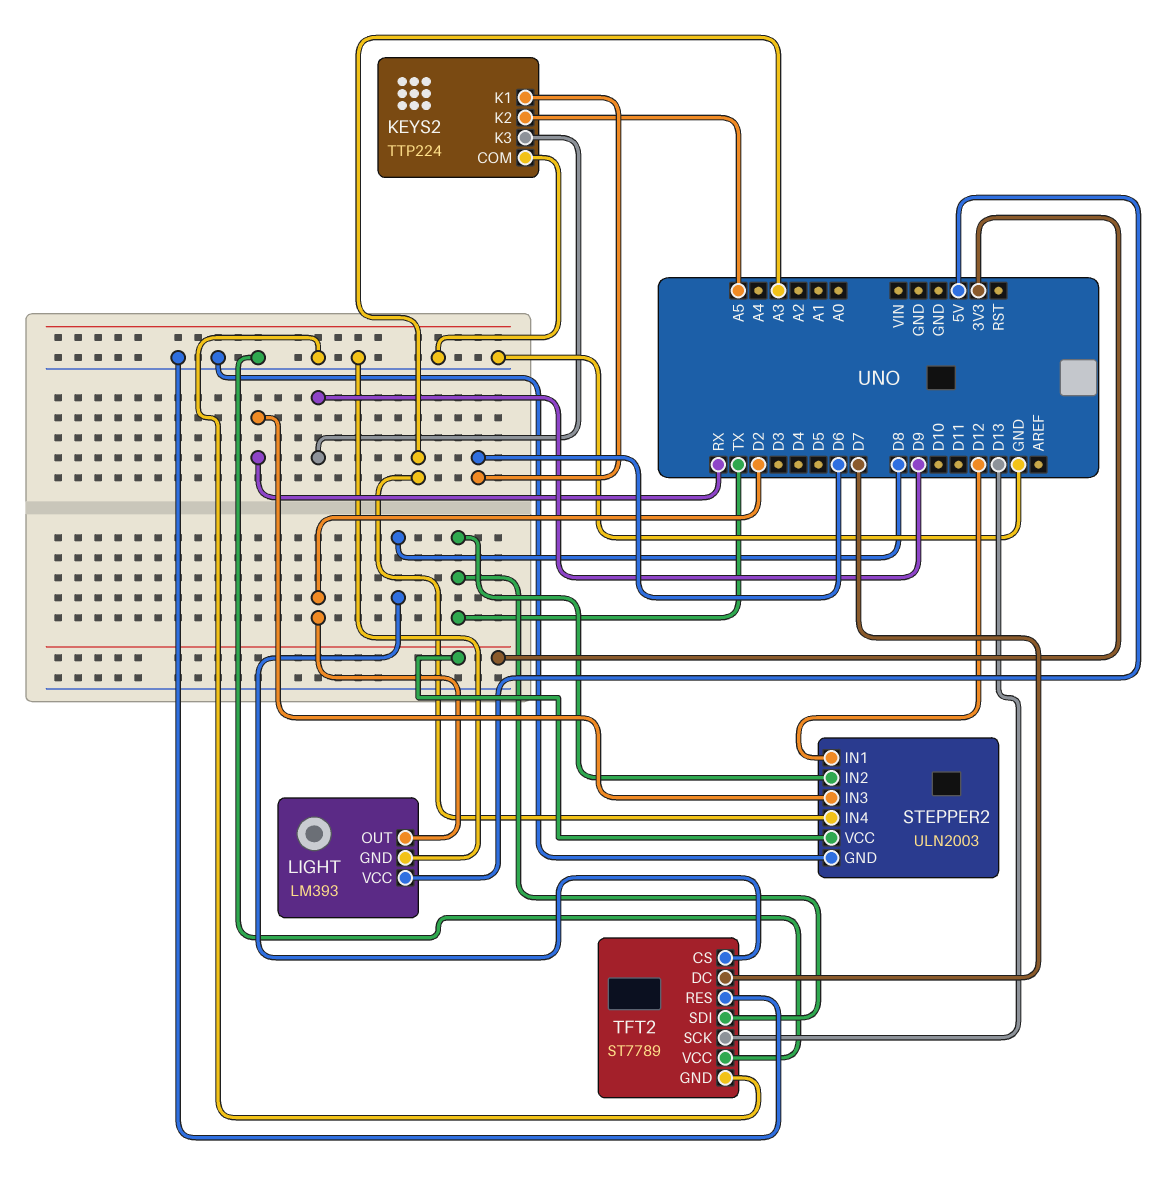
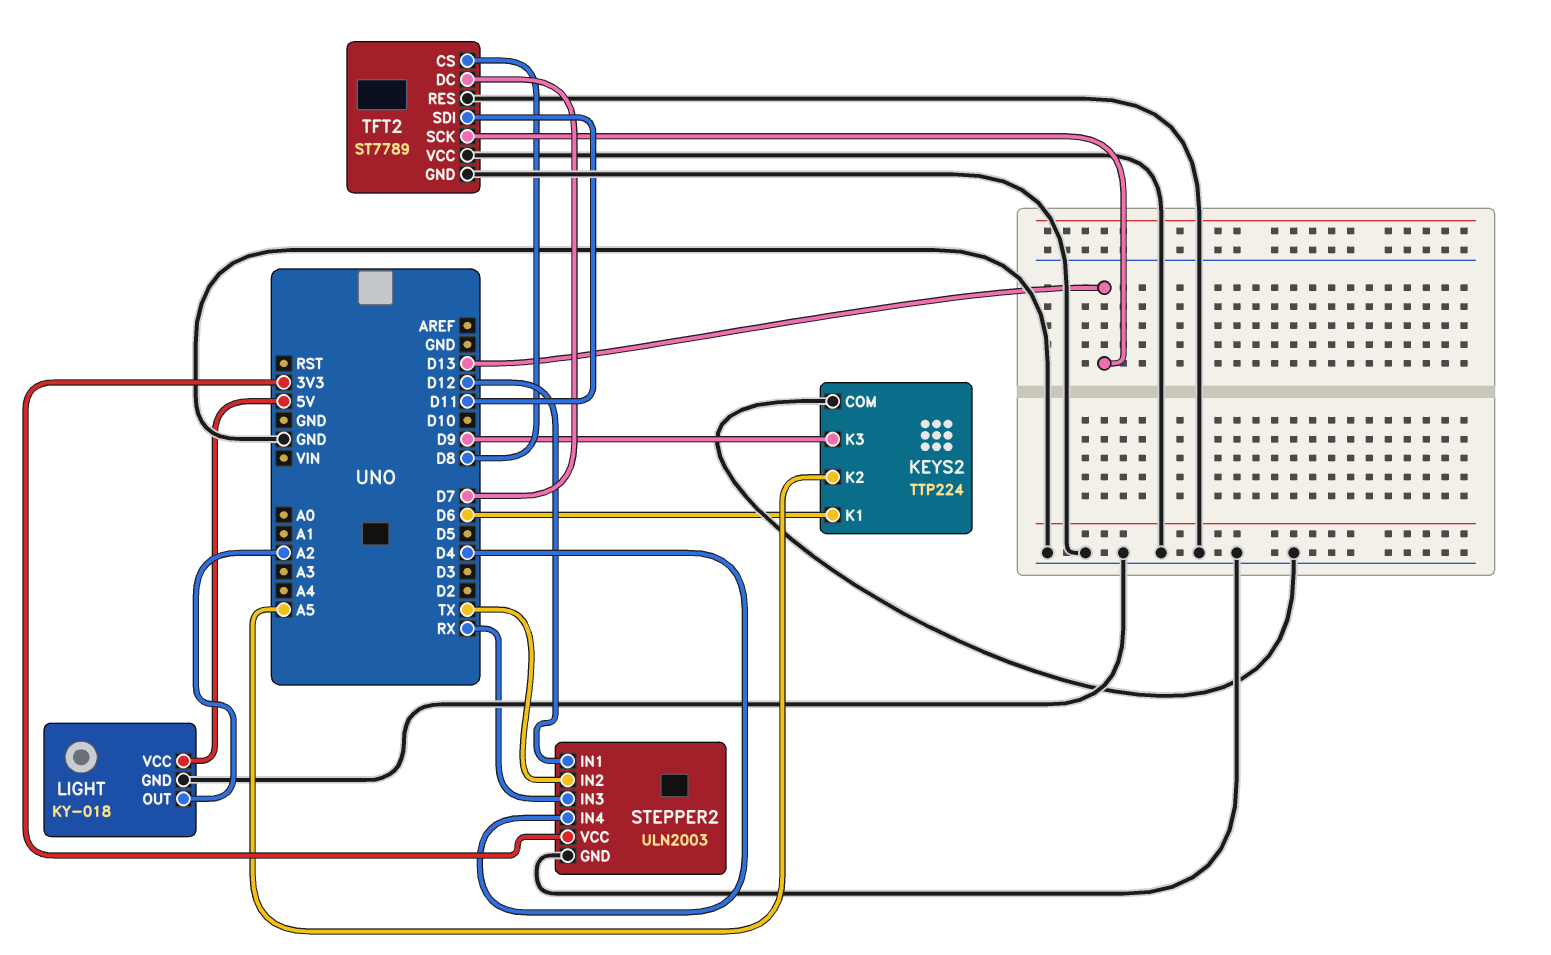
LIGHT: LM393 -> KY-018
LIGHT pin OUT: D2 -> A2
STEPPER2 pin IN4: A3 -> D4
TFT2 pin SDI: TX -> D11

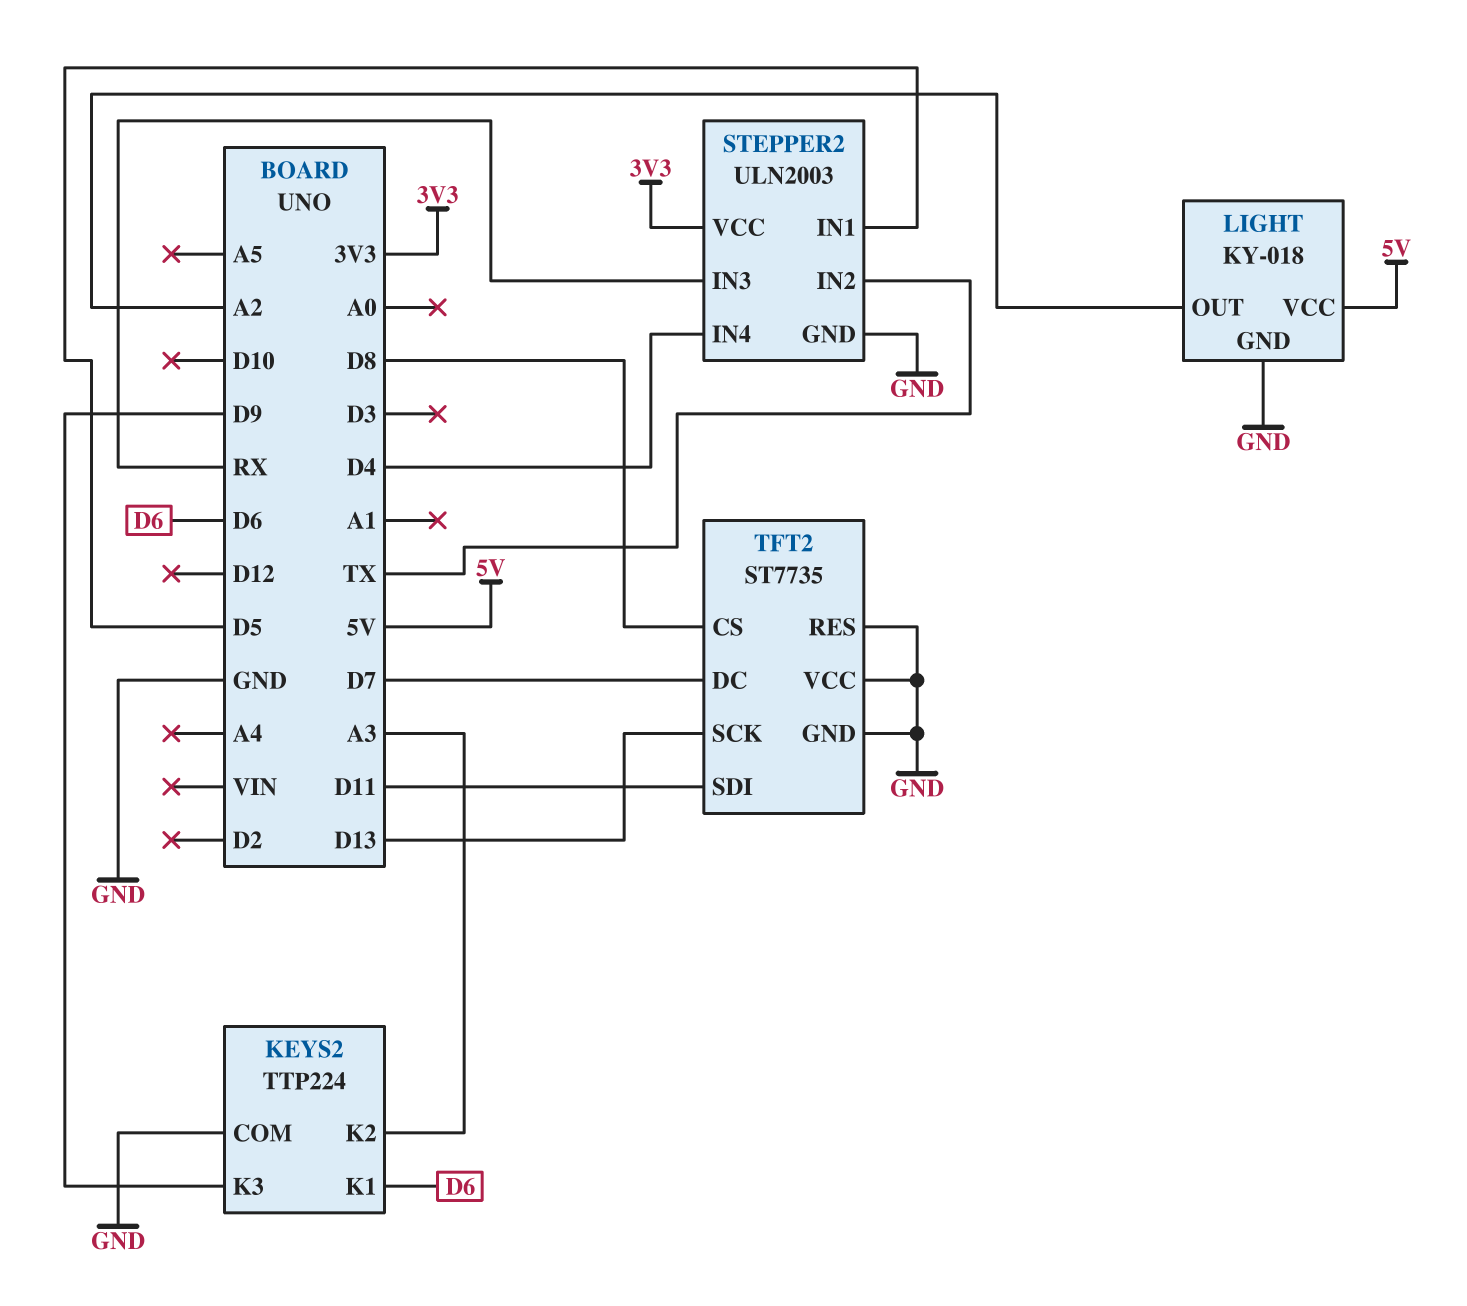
KEYS2 pin K2: A5 -> A3
STEPPER2 pin IN1: D12 -> D5
TFT2: ST7789 -> ST7735

